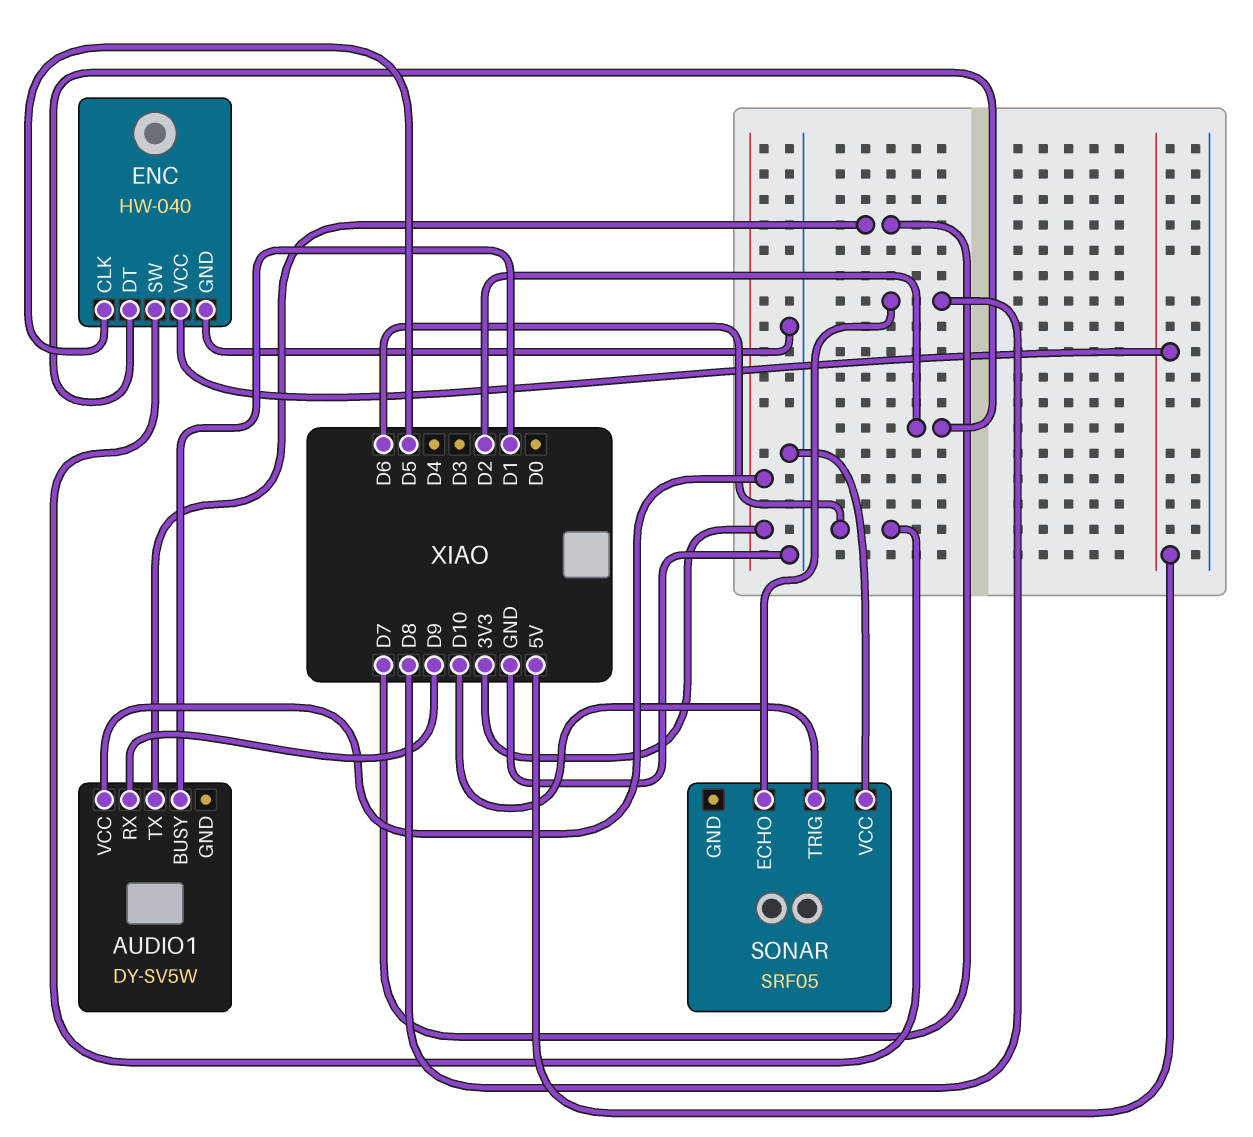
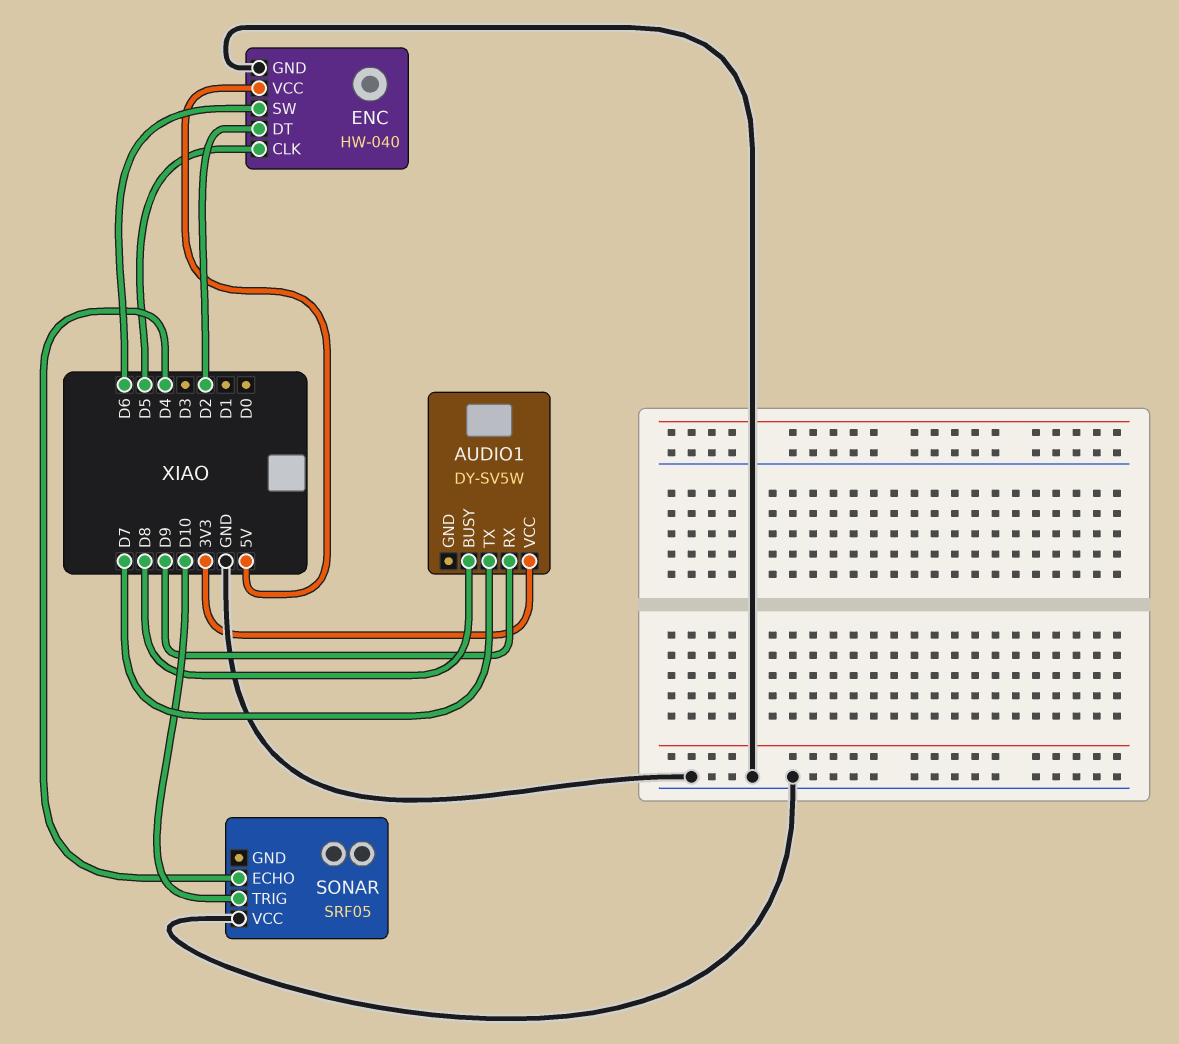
AUDIO1 pin BUSY: D1 -> D8
SONAR pin ECHO: D8 -> D4

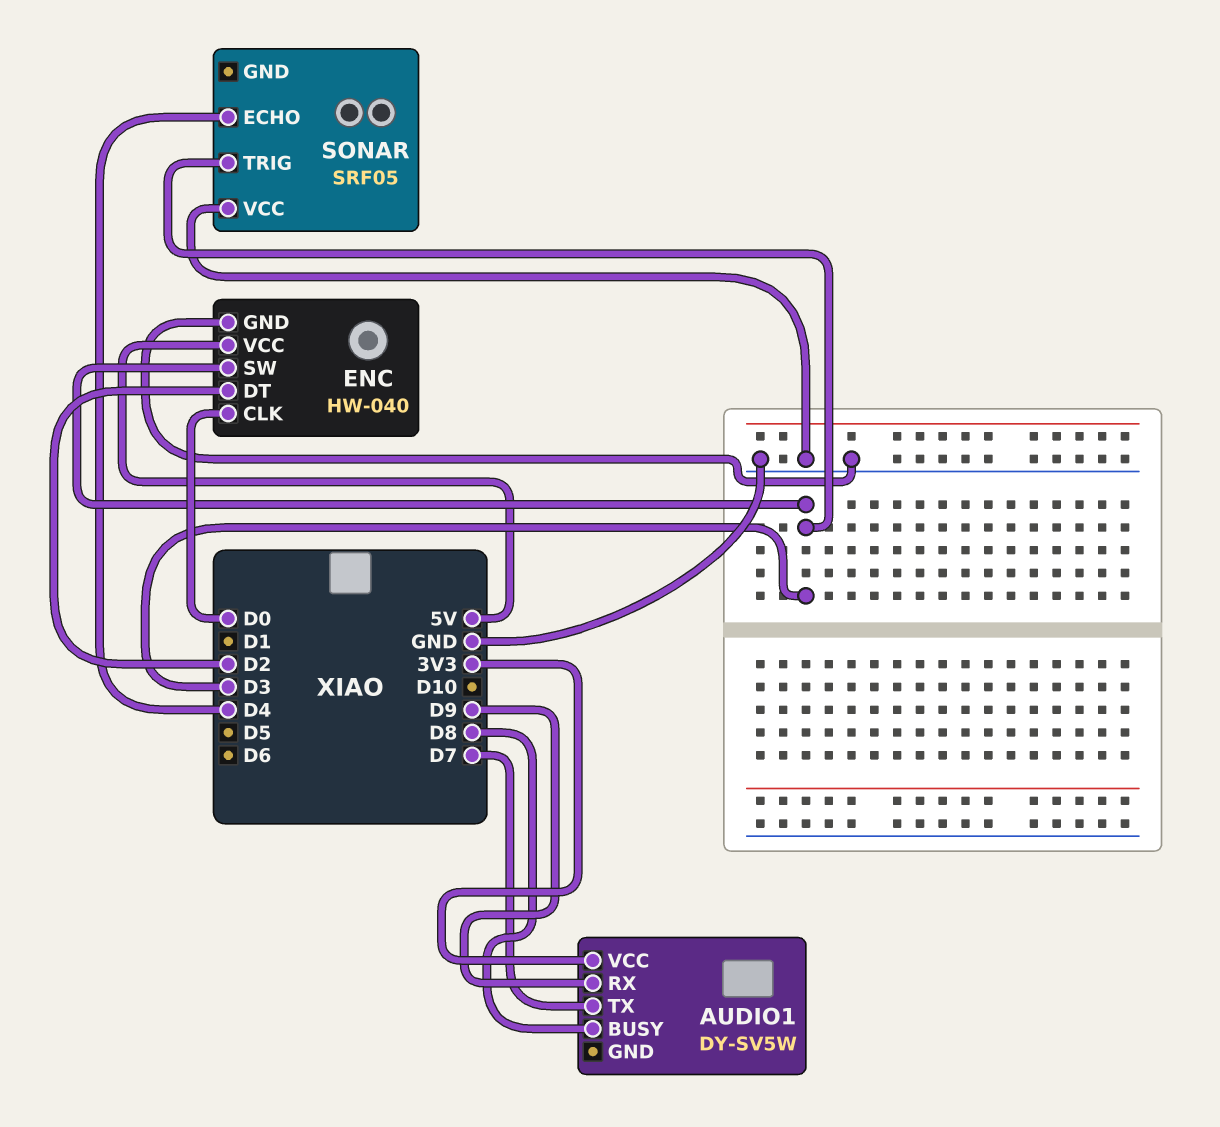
ENC pin CLK: D5 -> D0
ENC pin SW: D6 -> D3
SONAR pin TRIG: D10 -> D3

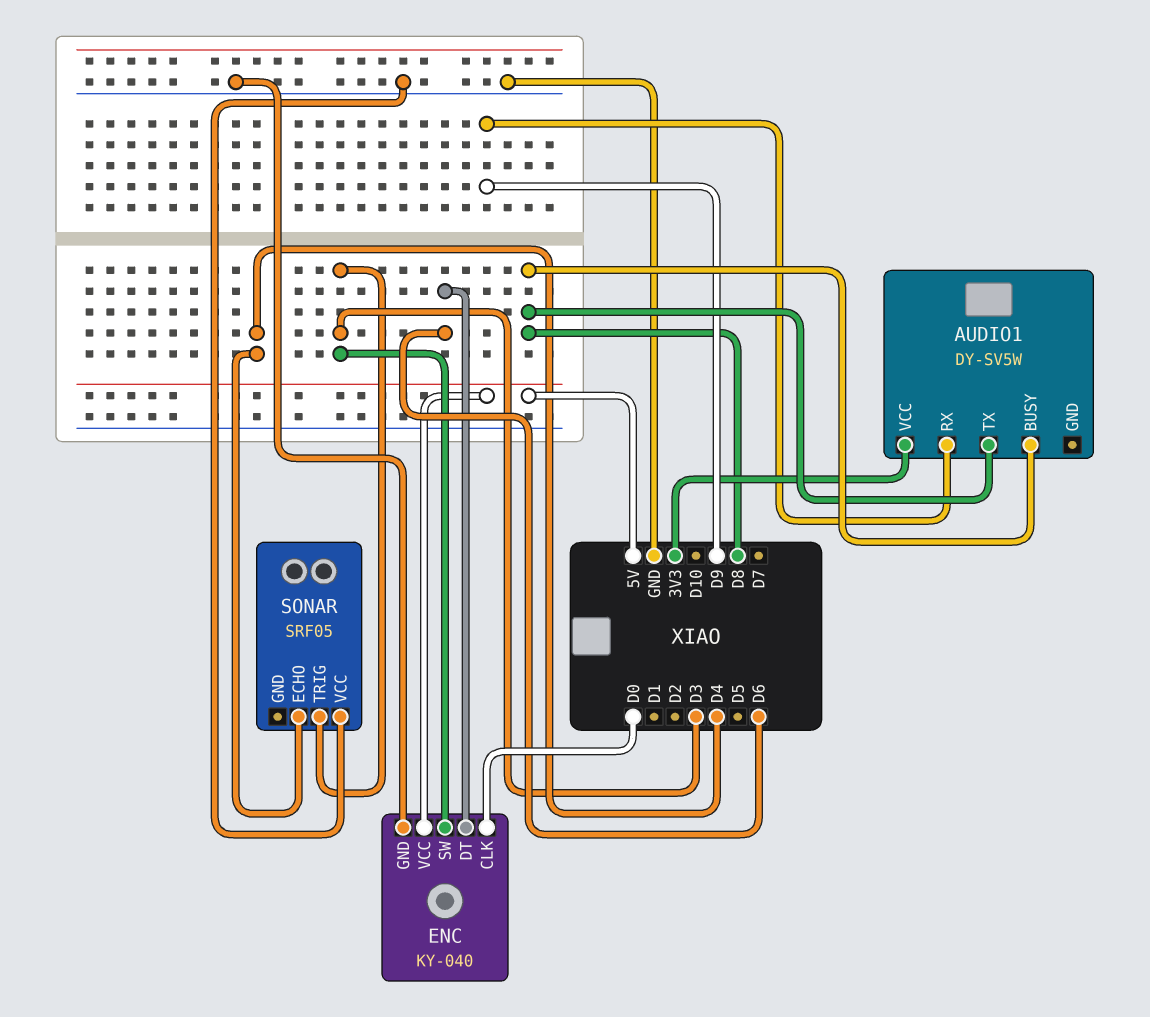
AUDIO1 pin TX: D7 -> D8
ENC: HW-040 -> KY-040
ENC pin DT: D2 -> D6

